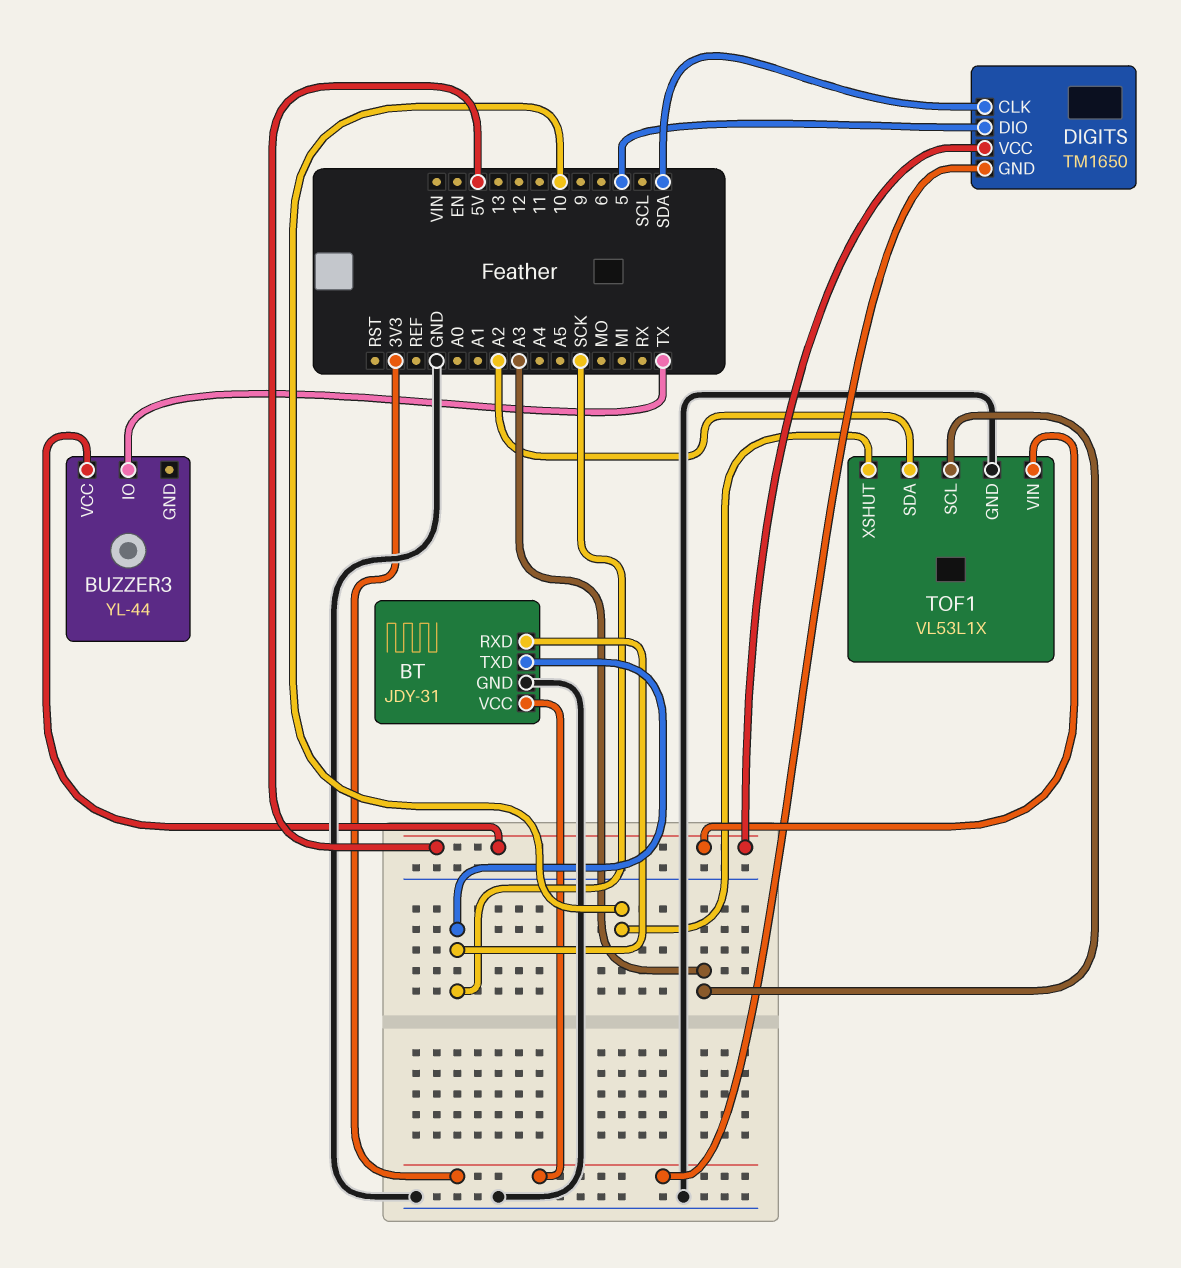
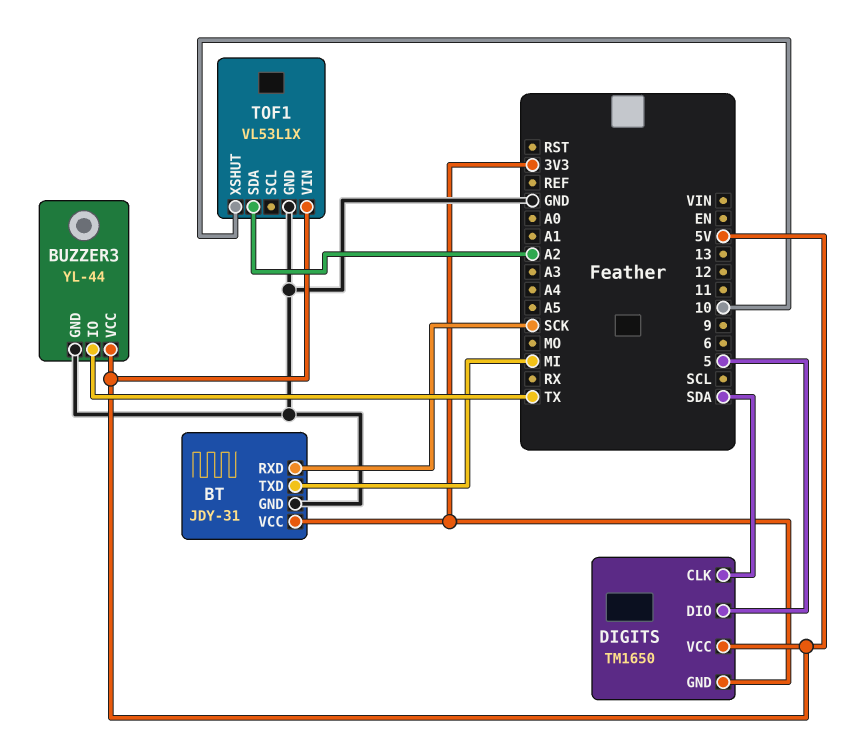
BT pin TXD: SCK -> MI
BUZZER3 pin GND: none -> GND
TOF1 pin SCL: A3 -> none

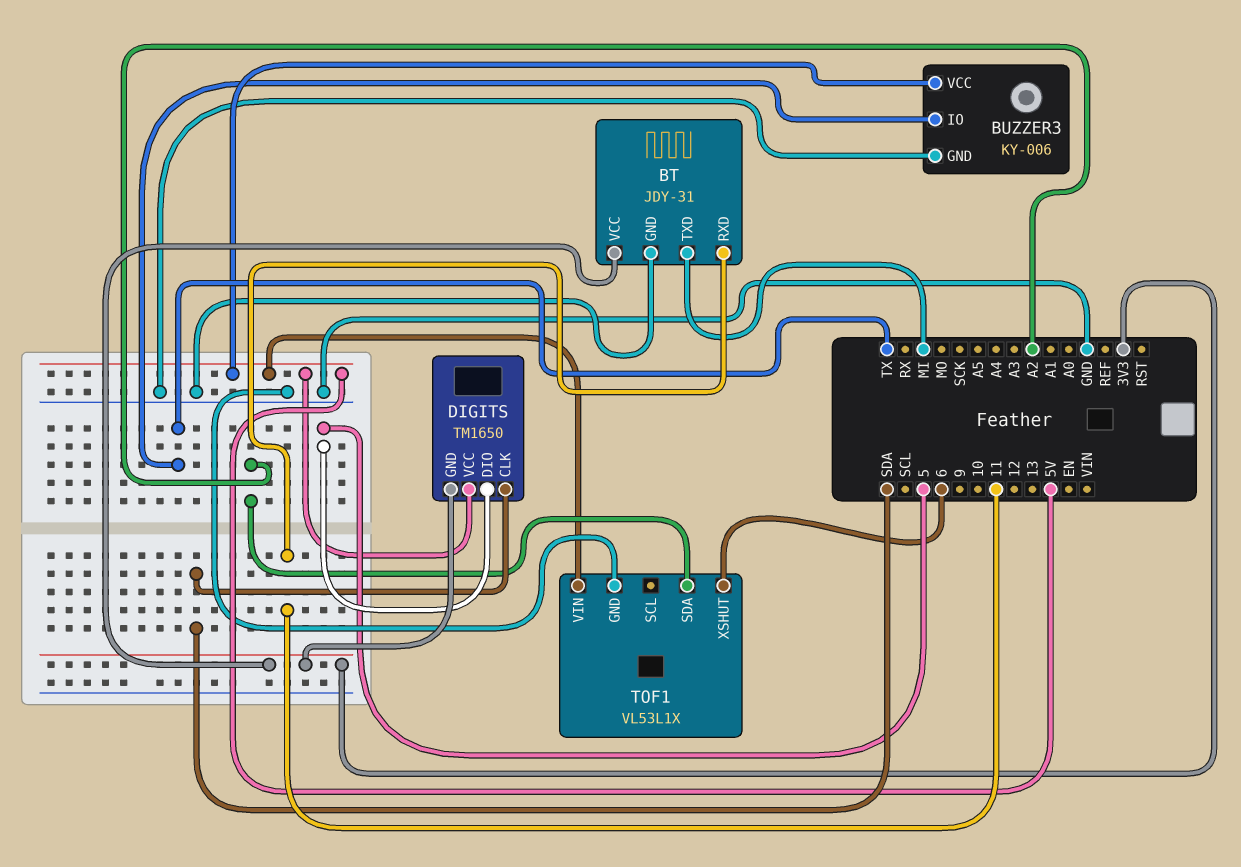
BT pin RXD: SCK -> 11
BUZZER3: YL-44 -> KY-006
TOF1 pin XSHUT: 10 -> 6

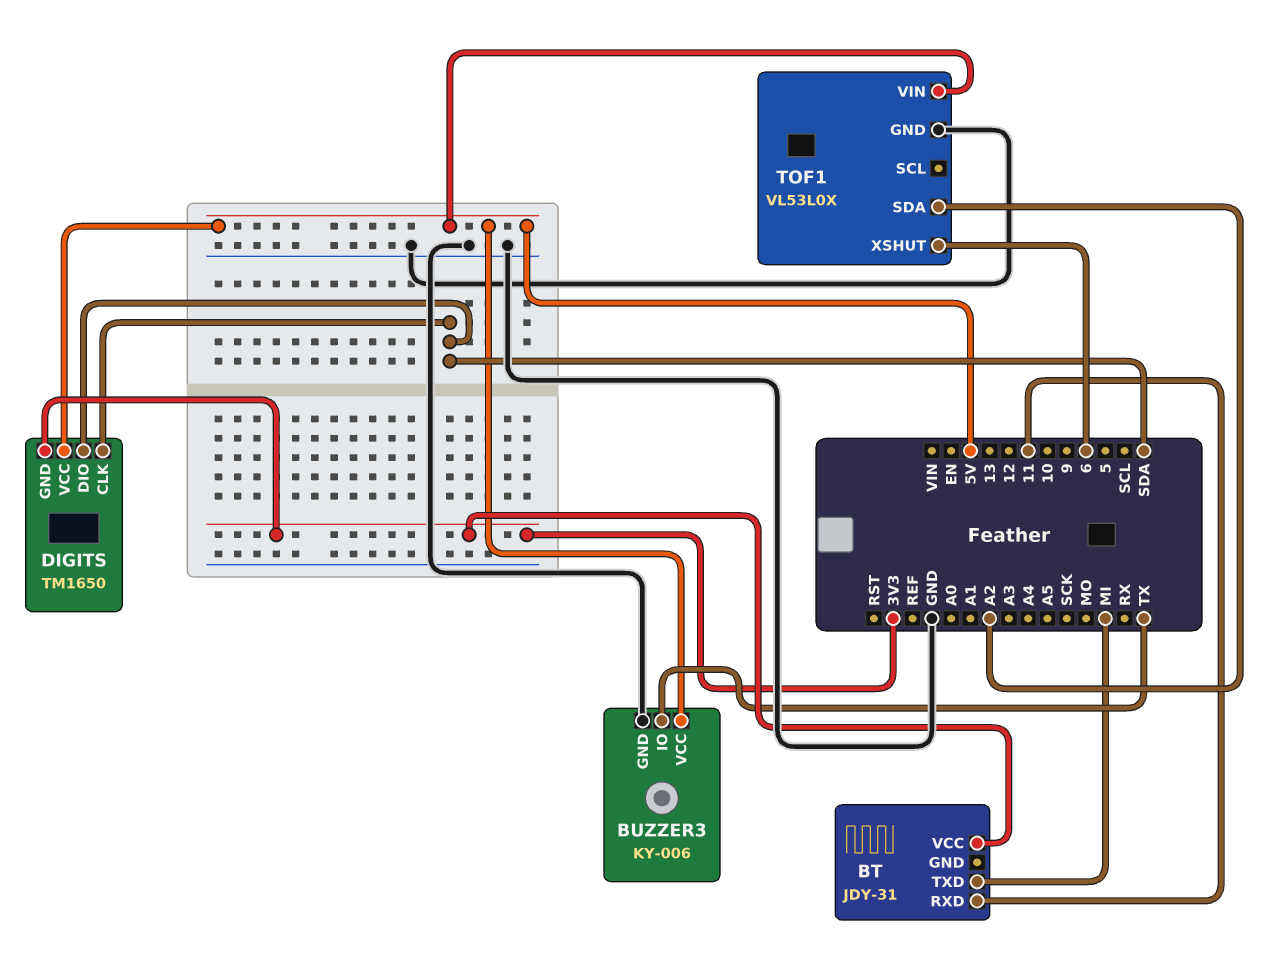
BT pin GND: GND -> none
DIGITS pin DIO: 5 -> SDA
TOF1: VL53L1X -> VL53L0X

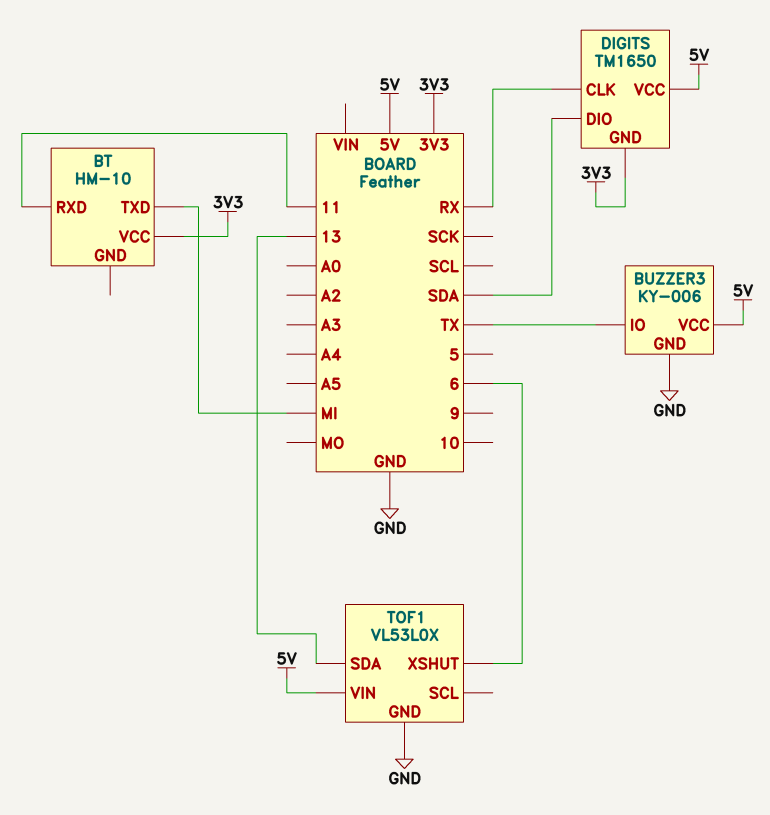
BT: JDY-31 -> HM-10
DIGITS pin CLK: SDA -> RX
TOF1 pin SDA: A2 -> 13

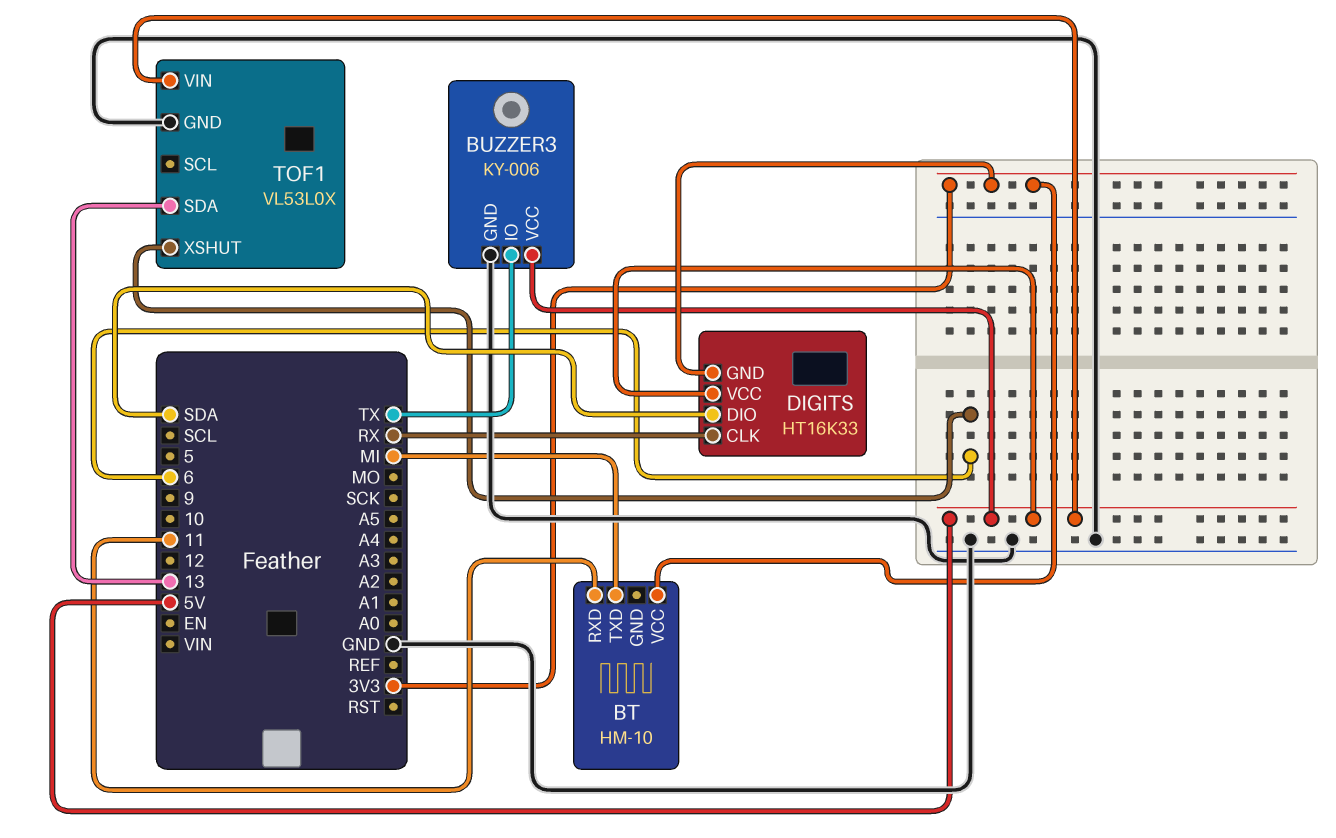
DIGITS: TM1650 -> HT16K33

